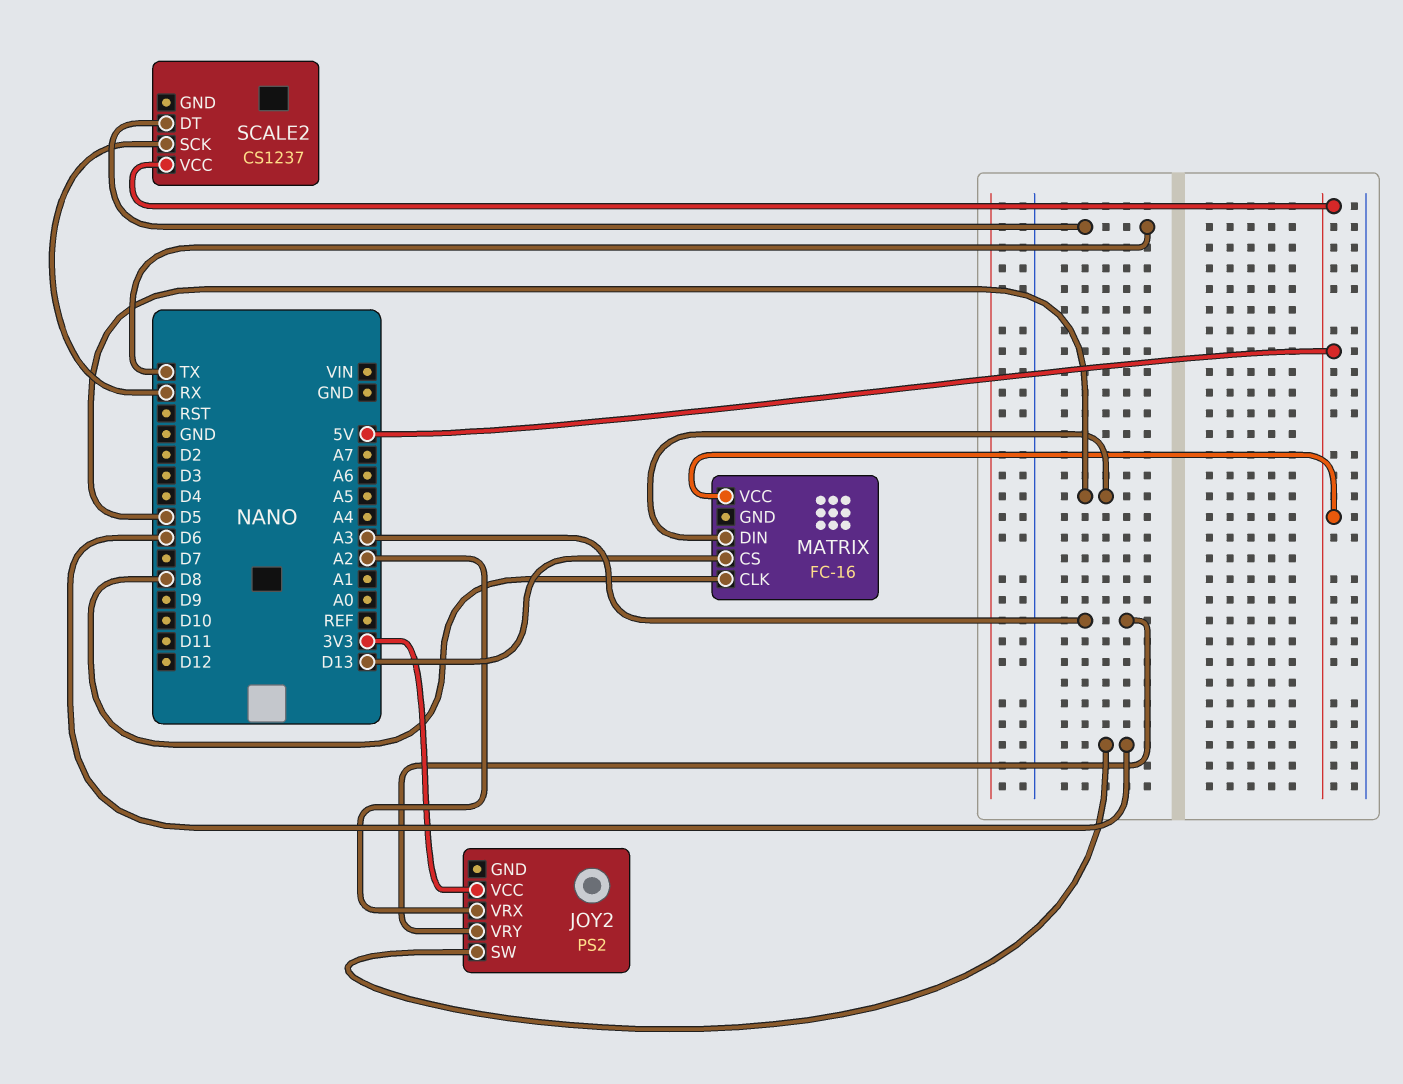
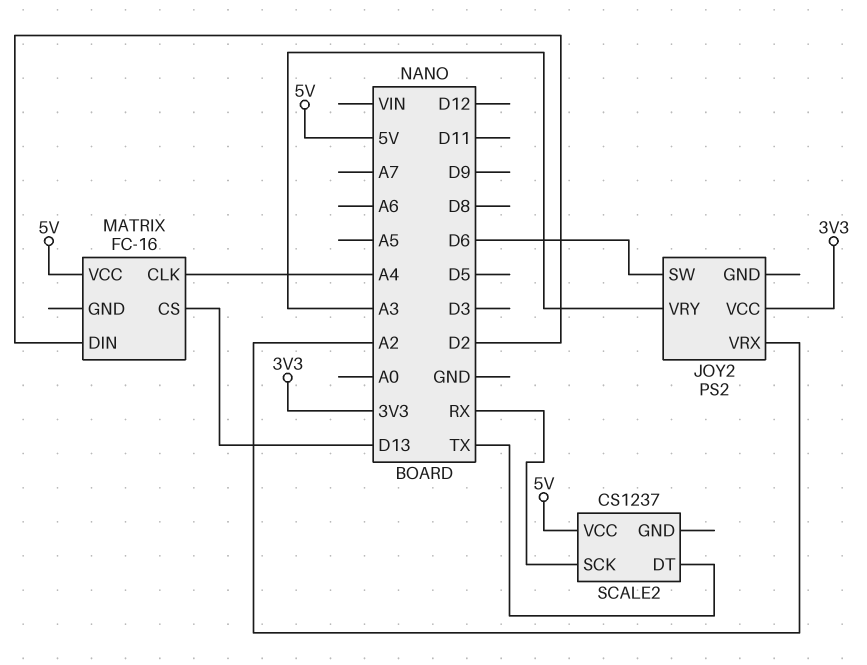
MATRIX pin CLK: D8 -> A4
MATRIX pin DIN: D5 -> D2

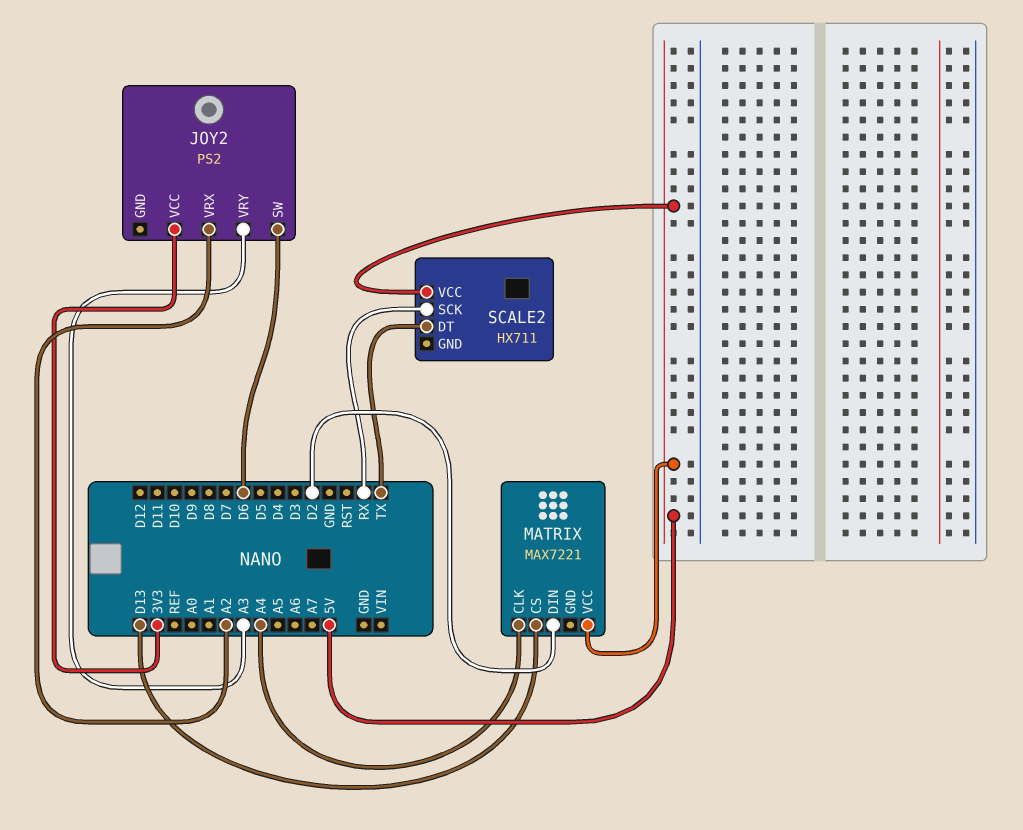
MATRIX: FC-16 -> MAX7221
SCALE2: CS1237 -> HX711

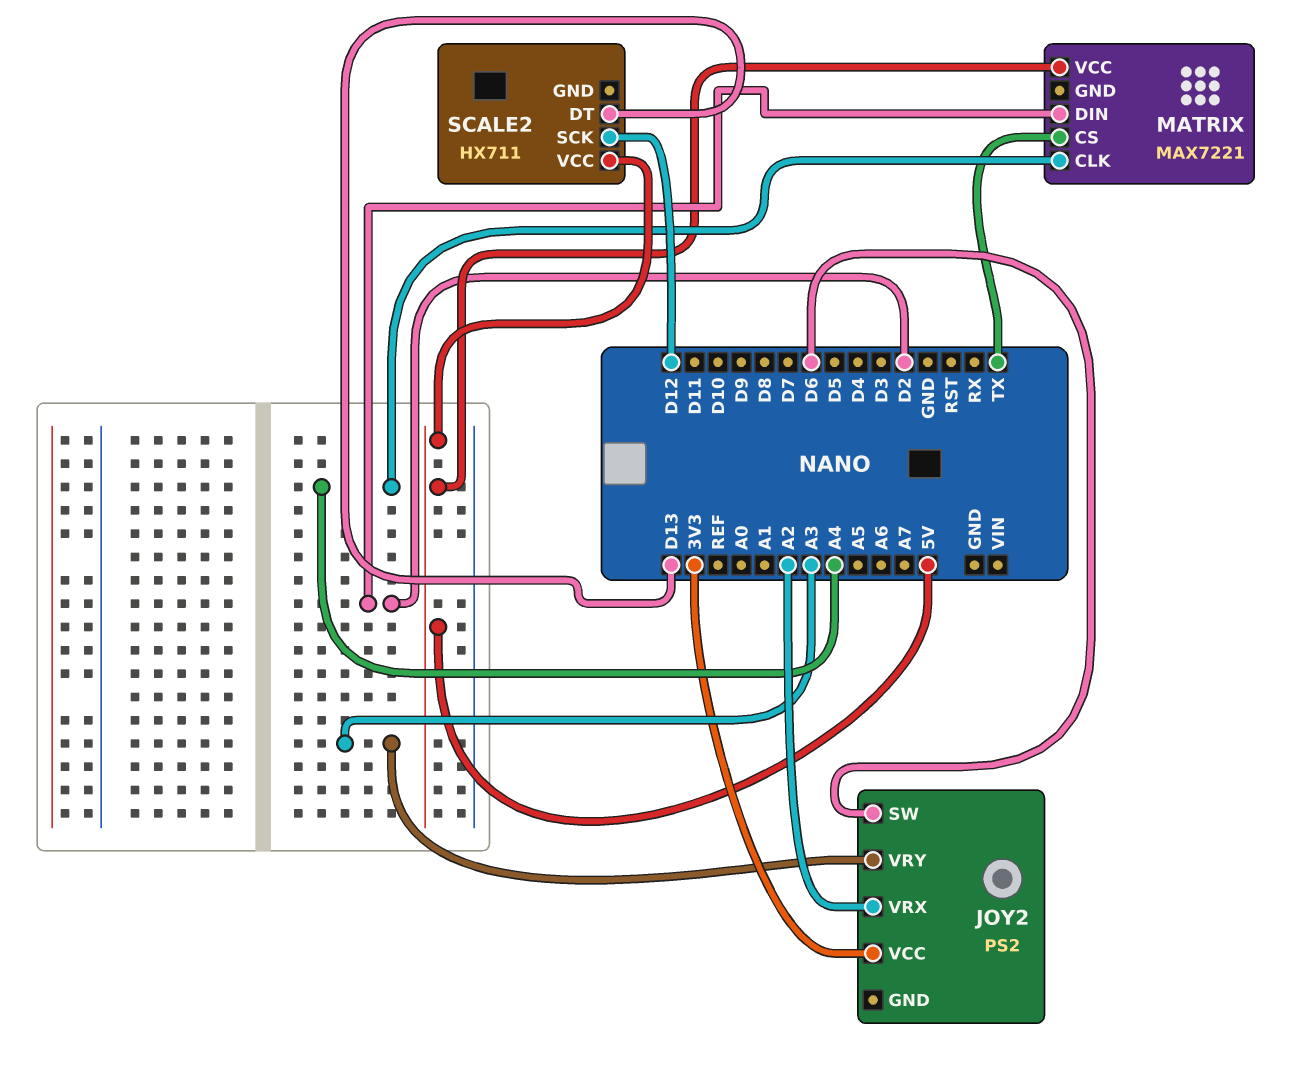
MATRIX pin CS: D13 -> TX
SCALE2 pin DT: TX -> D13
SCALE2 pin SCK: RX -> D12

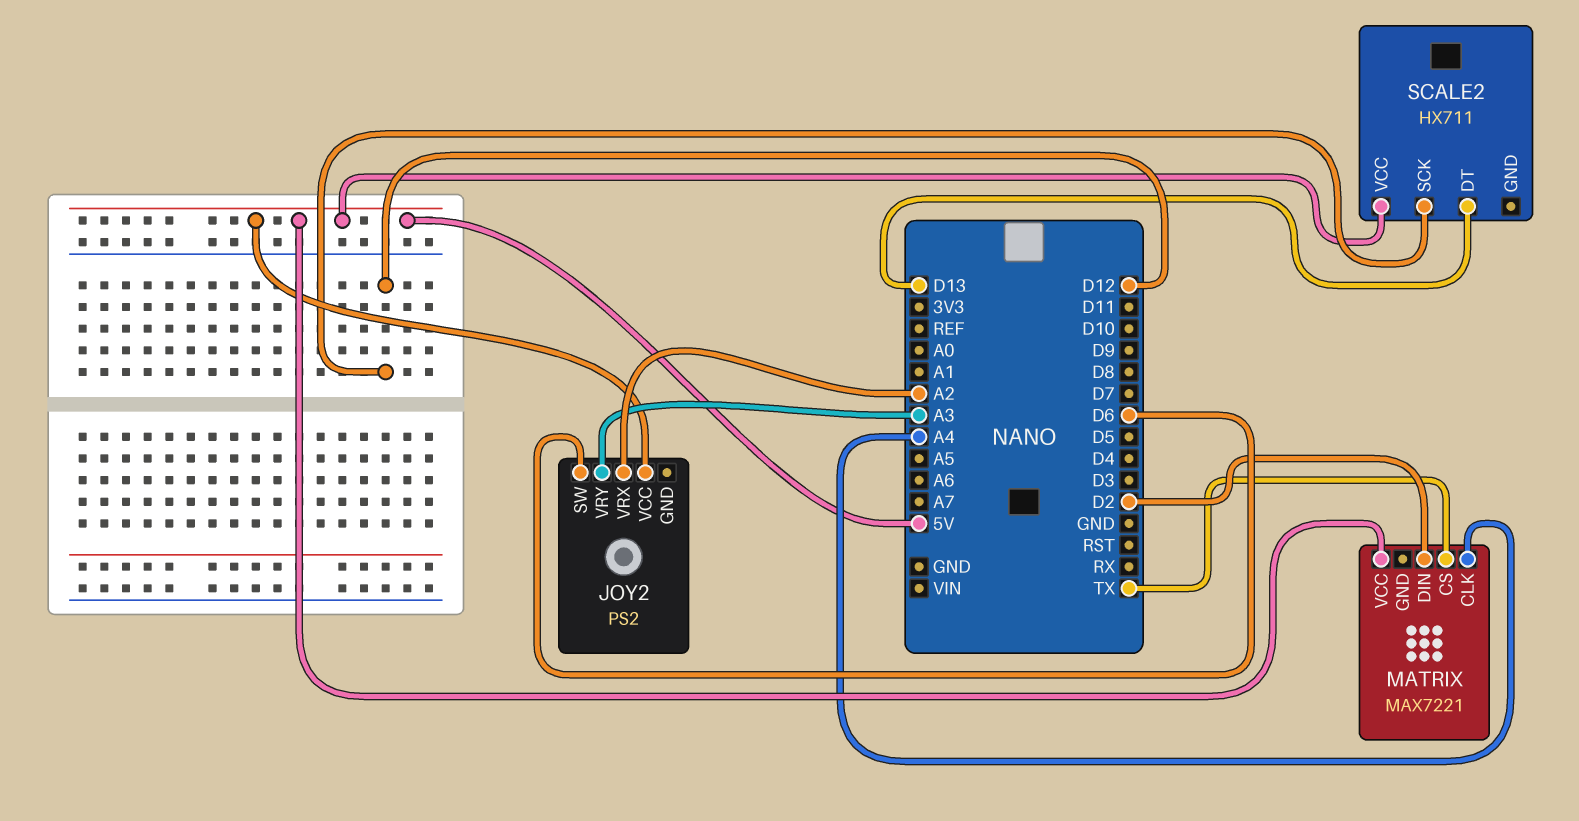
JOY2 pin VCC: 3V3 -> 5V

